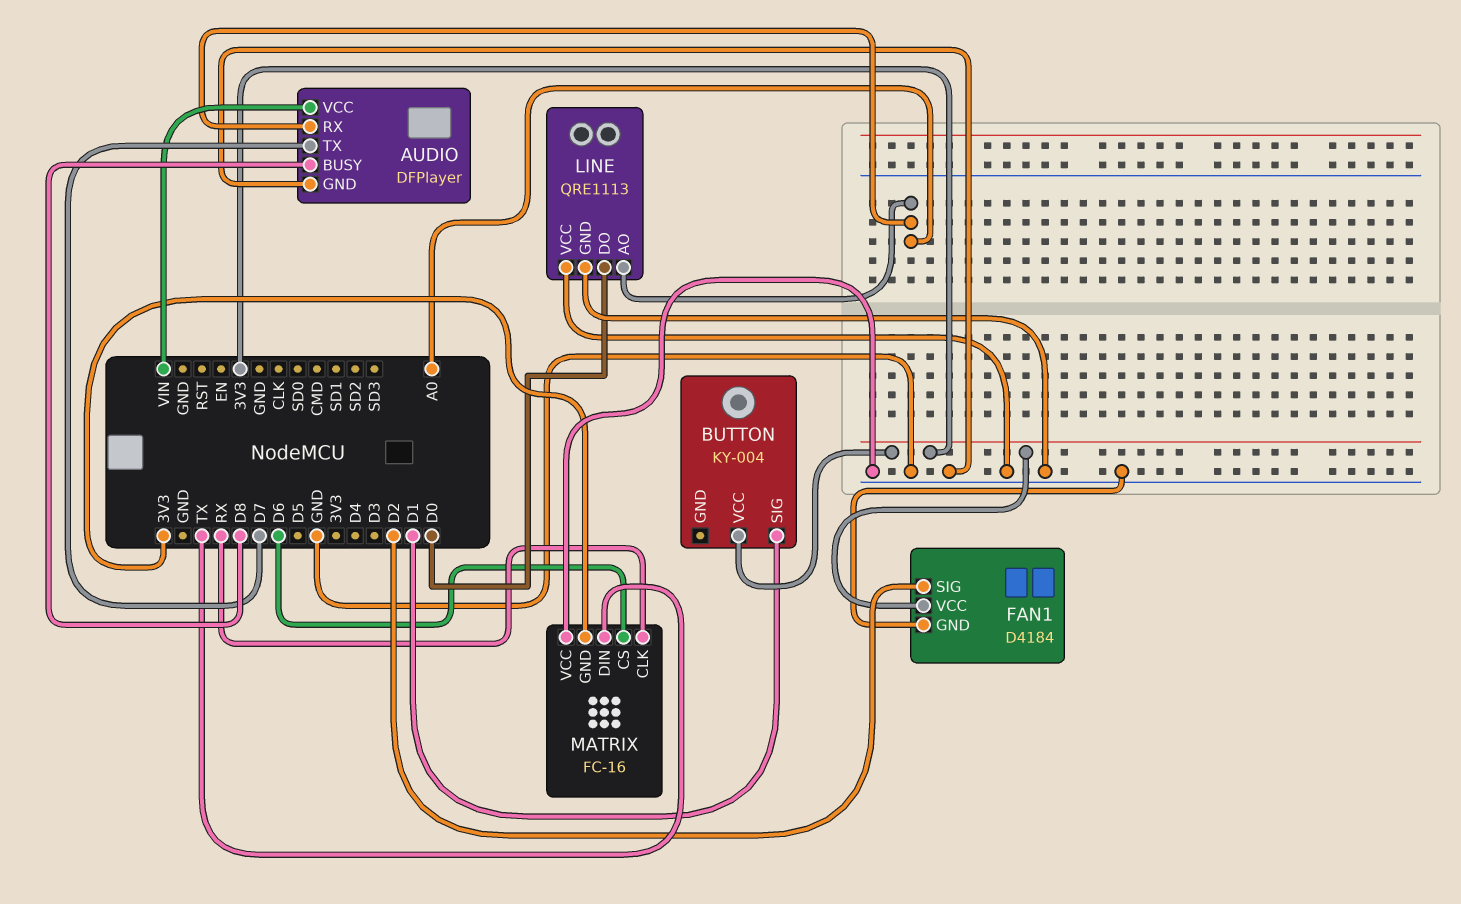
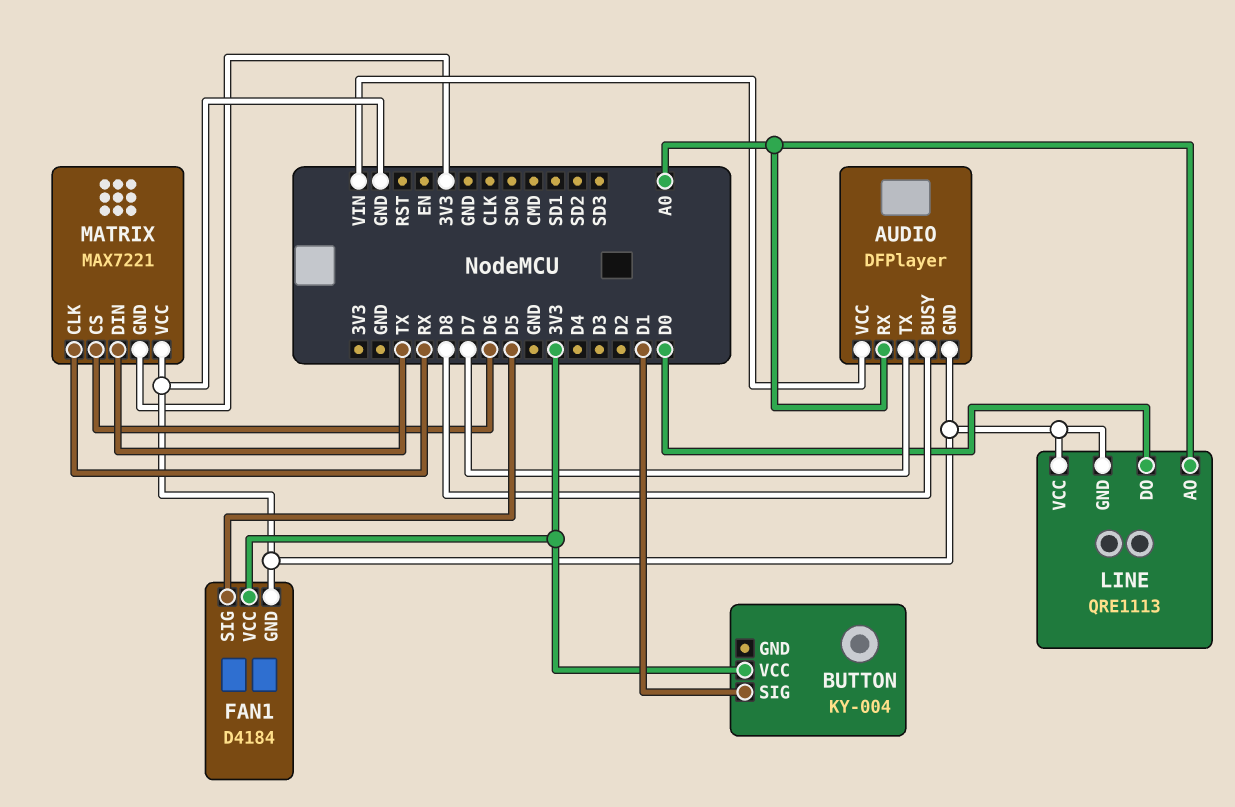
FAN1 pin SIG: D2 -> D5
MATRIX: FC-16 -> MAX7221

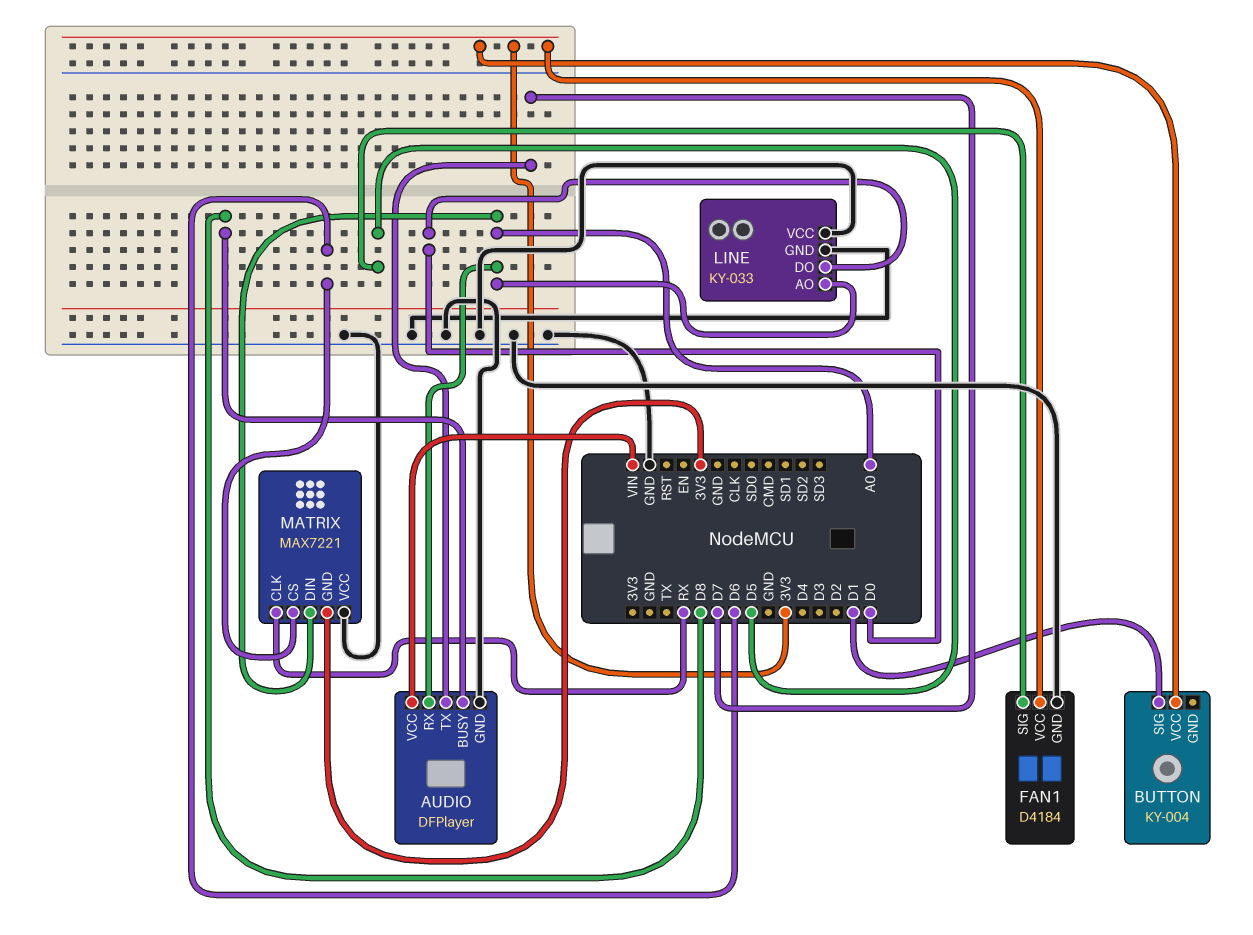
LINE: QRE1113 -> KY-033
MATRIX pin DIN: TX -> A0

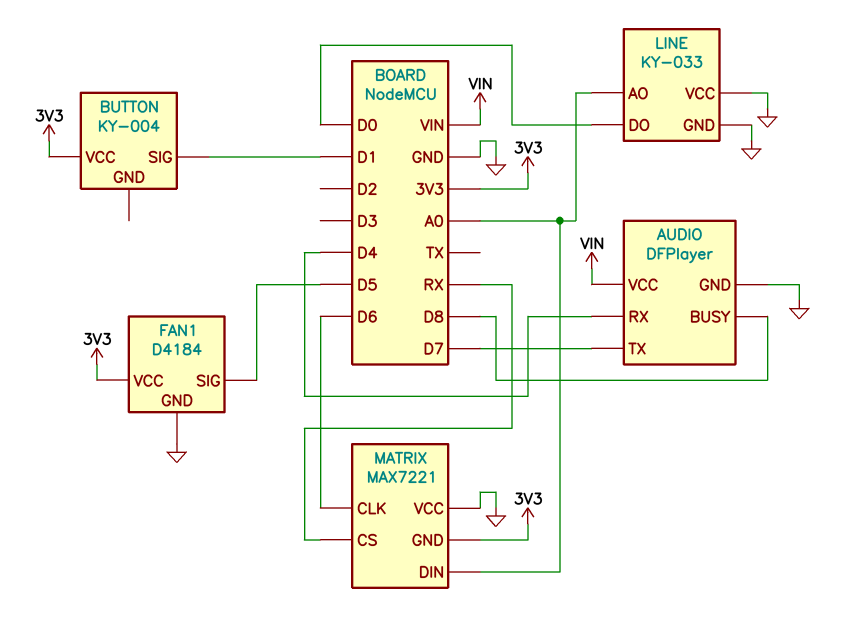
AUDIO pin RX: A0 -> D4
MATRIX pin CLK: RX -> D6
MATRIX pin CS: D6 -> RX

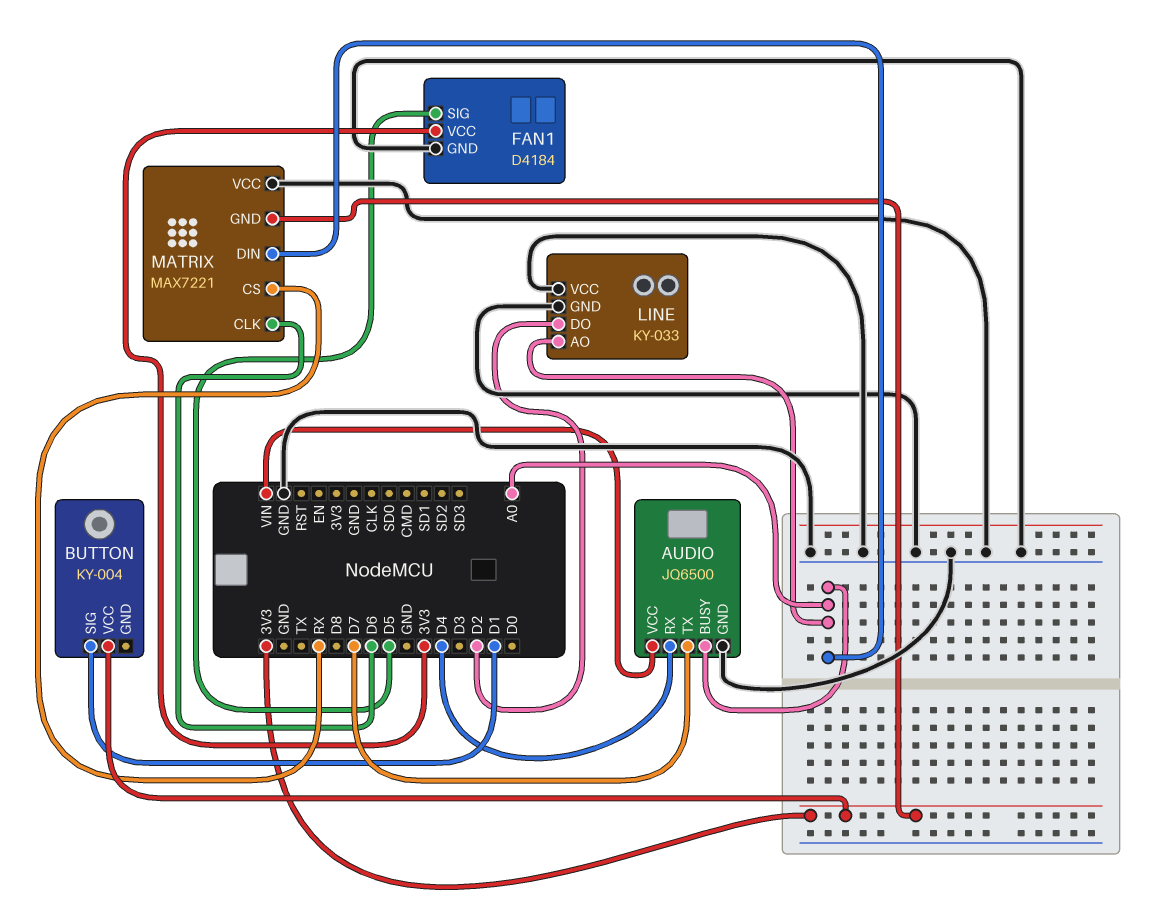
AUDIO: DFPlayer -> JQ6500
AUDIO pin BUSY: D8 -> A0
LINE pin DO: D0 -> D2

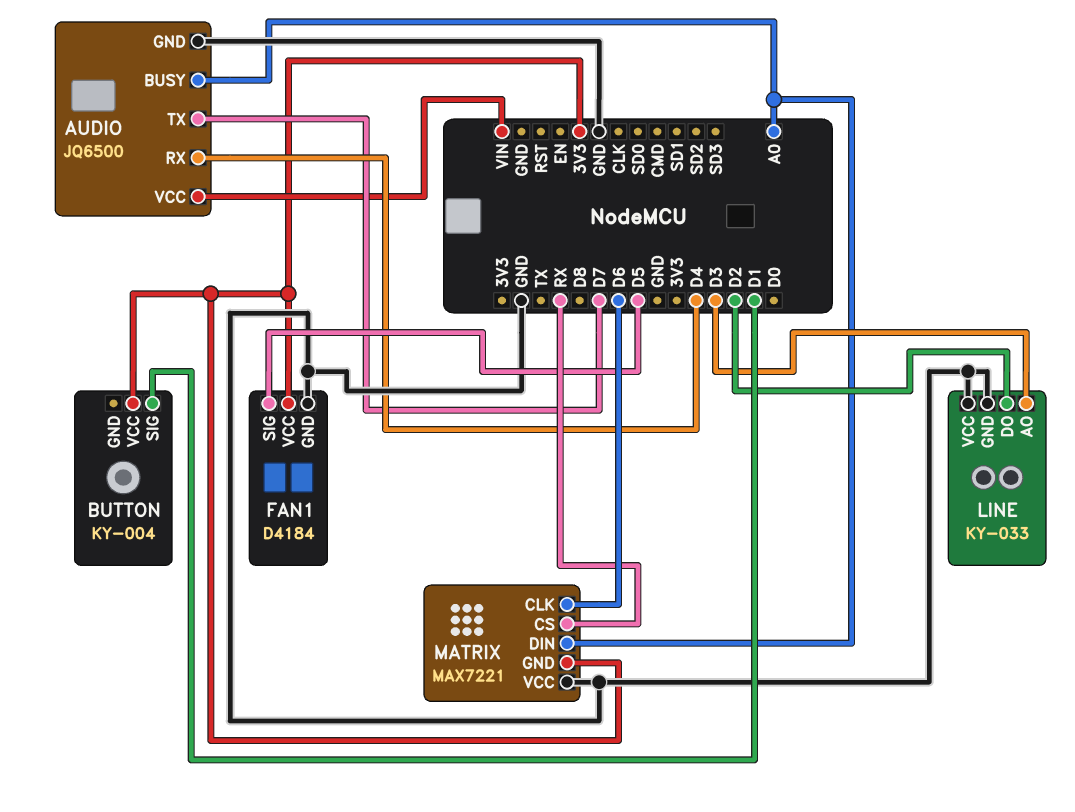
LINE pin AO: A0 -> D3

